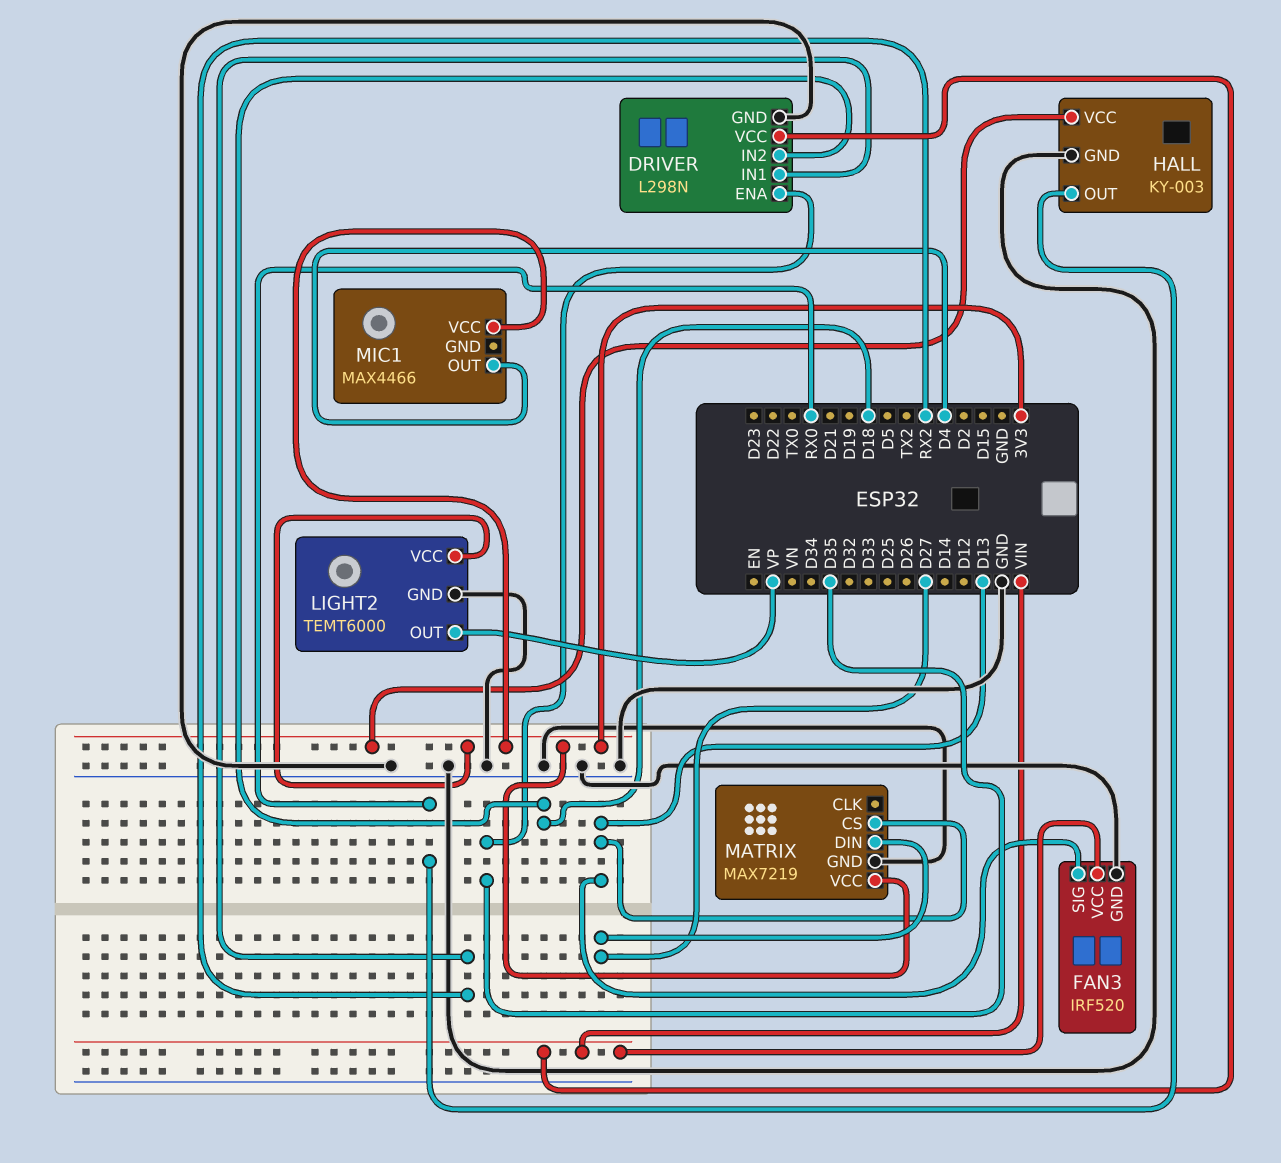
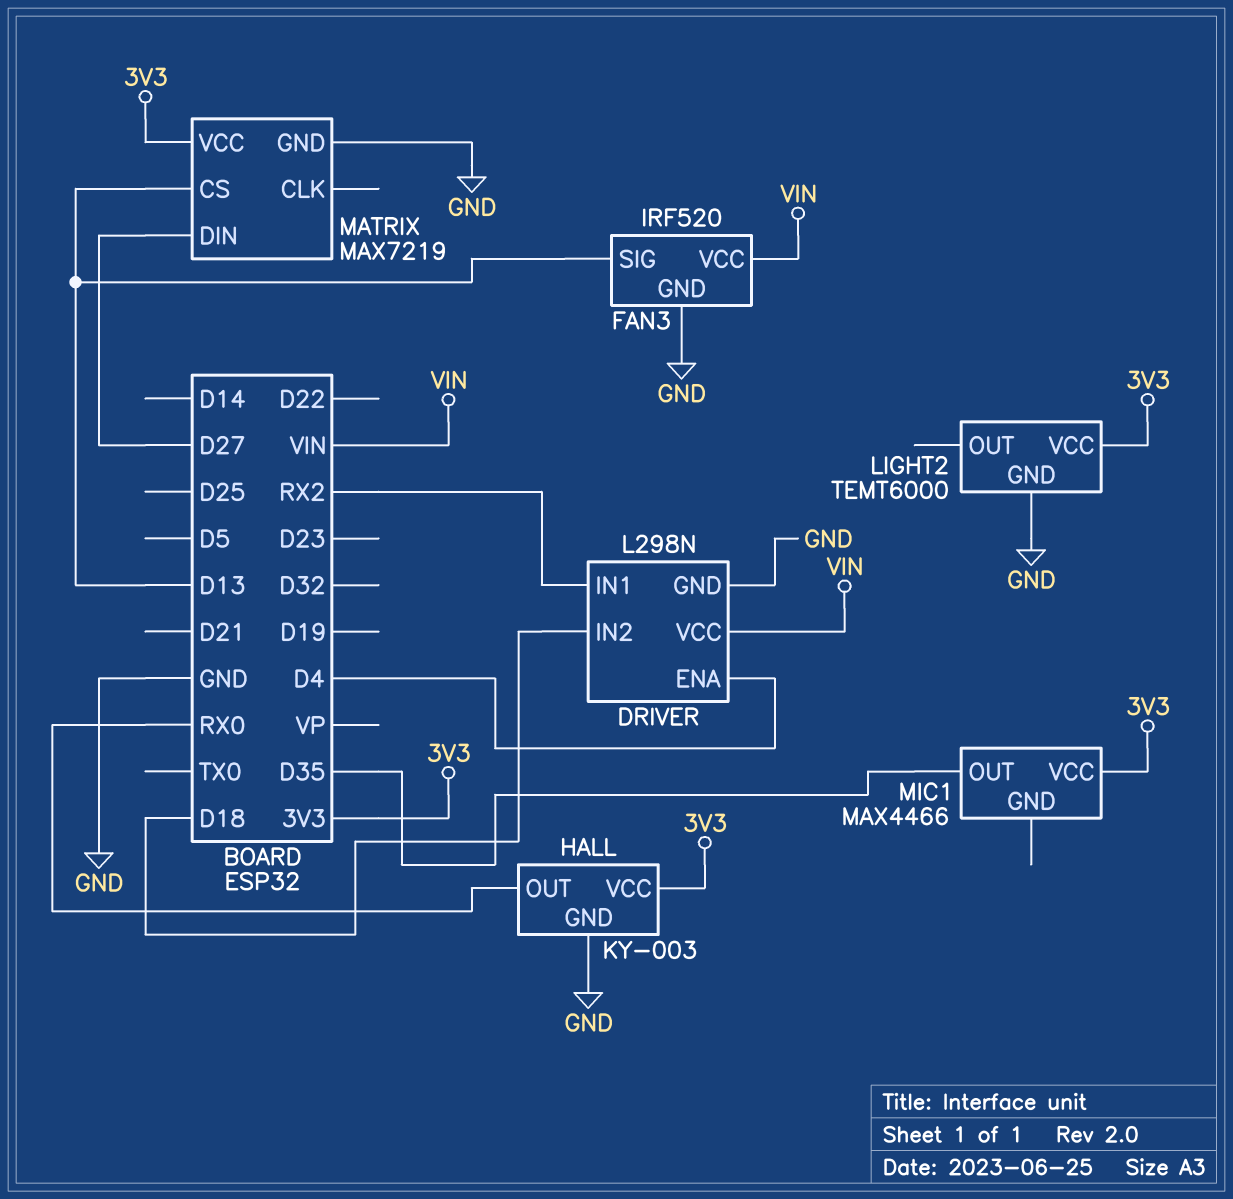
DRIVER pin ENA: D35 -> D4
LIGHT2 pin OUT: VP -> none
MIC1 pin OUT: D4 -> D35

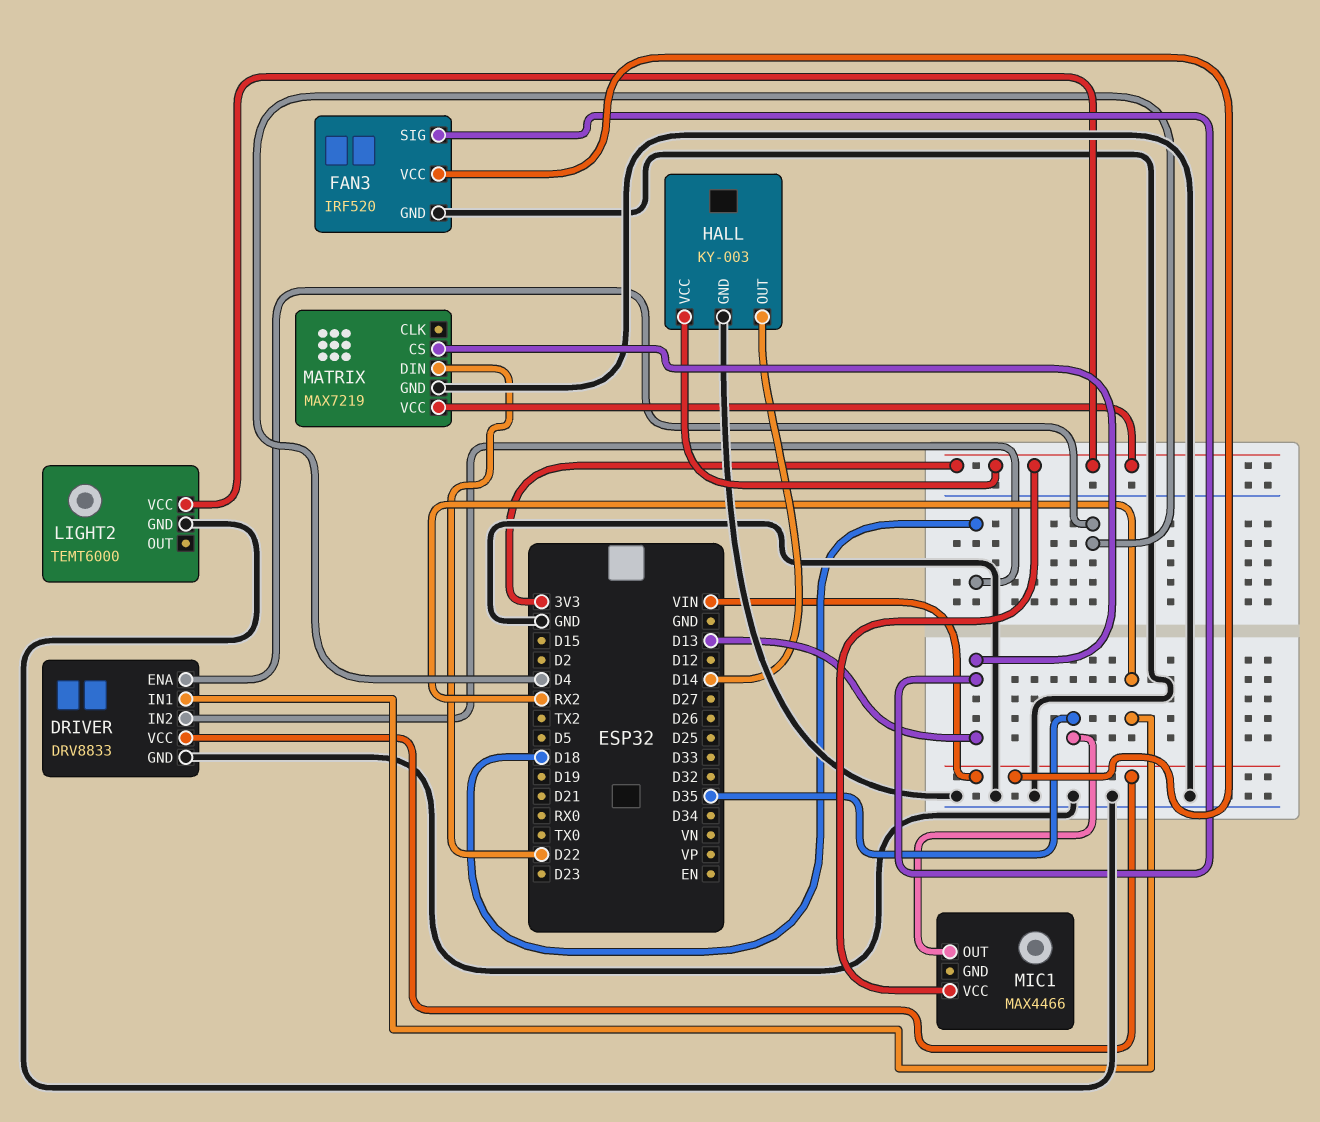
DRIVER: L298N -> DRV8833
HALL pin OUT: RX0 -> D14
MATRIX pin DIN: D27 -> D22

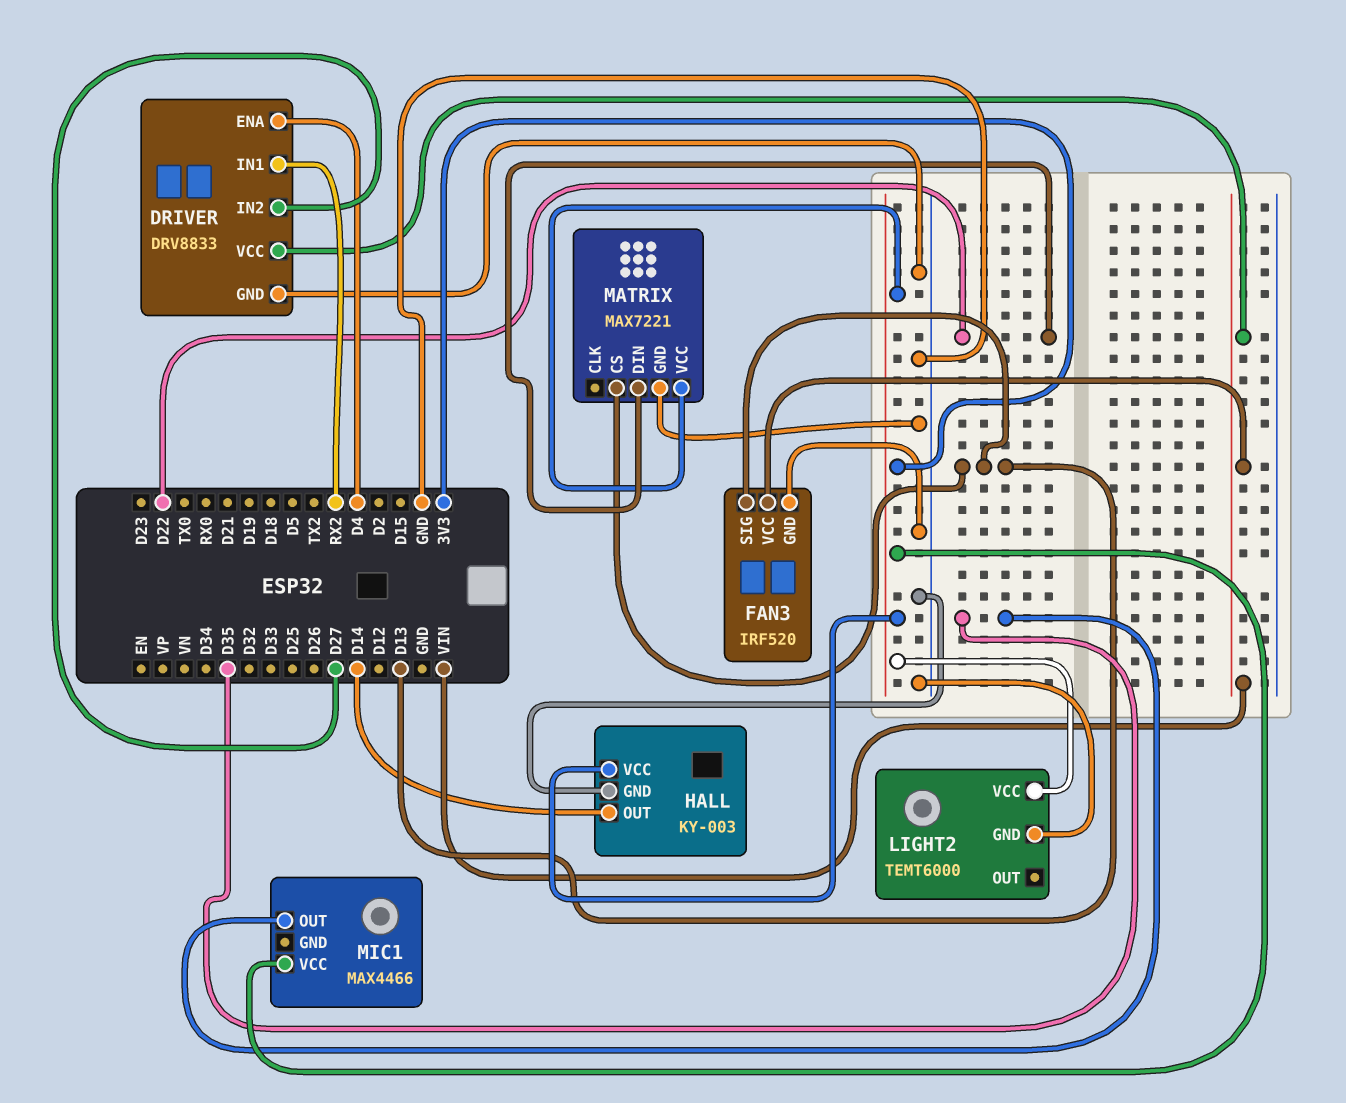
DRIVER pin IN2: D18 -> D27
MATRIX: MAX7219 -> MAX7221

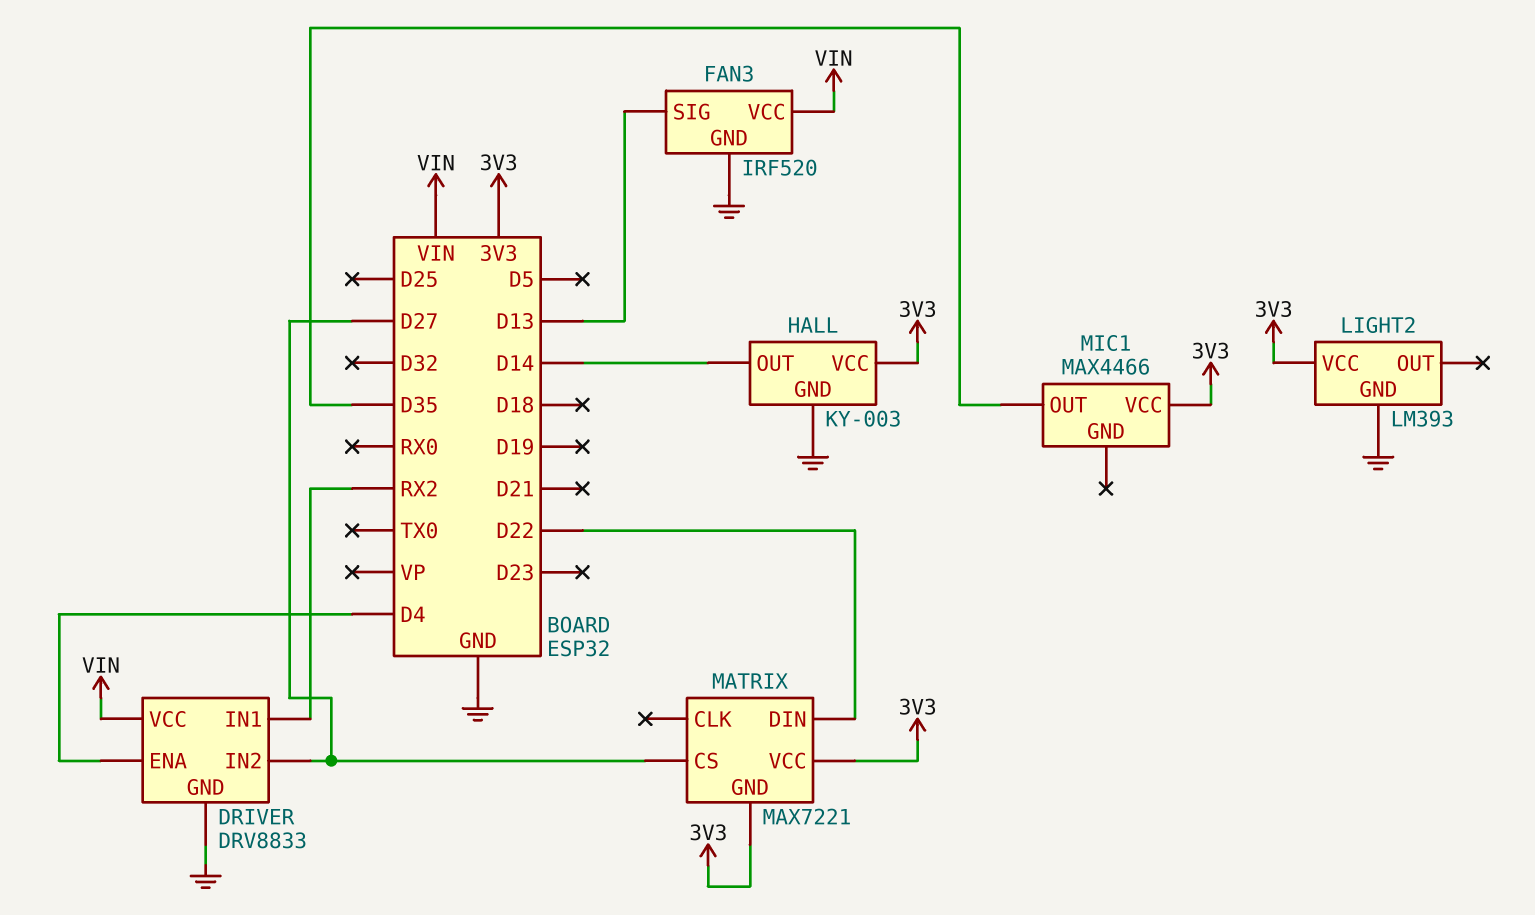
LIGHT2: TEMT6000 -> LM393
MATRIX pin CS: D13 -> D27
MATRIX pin GND: GND -> 3V3

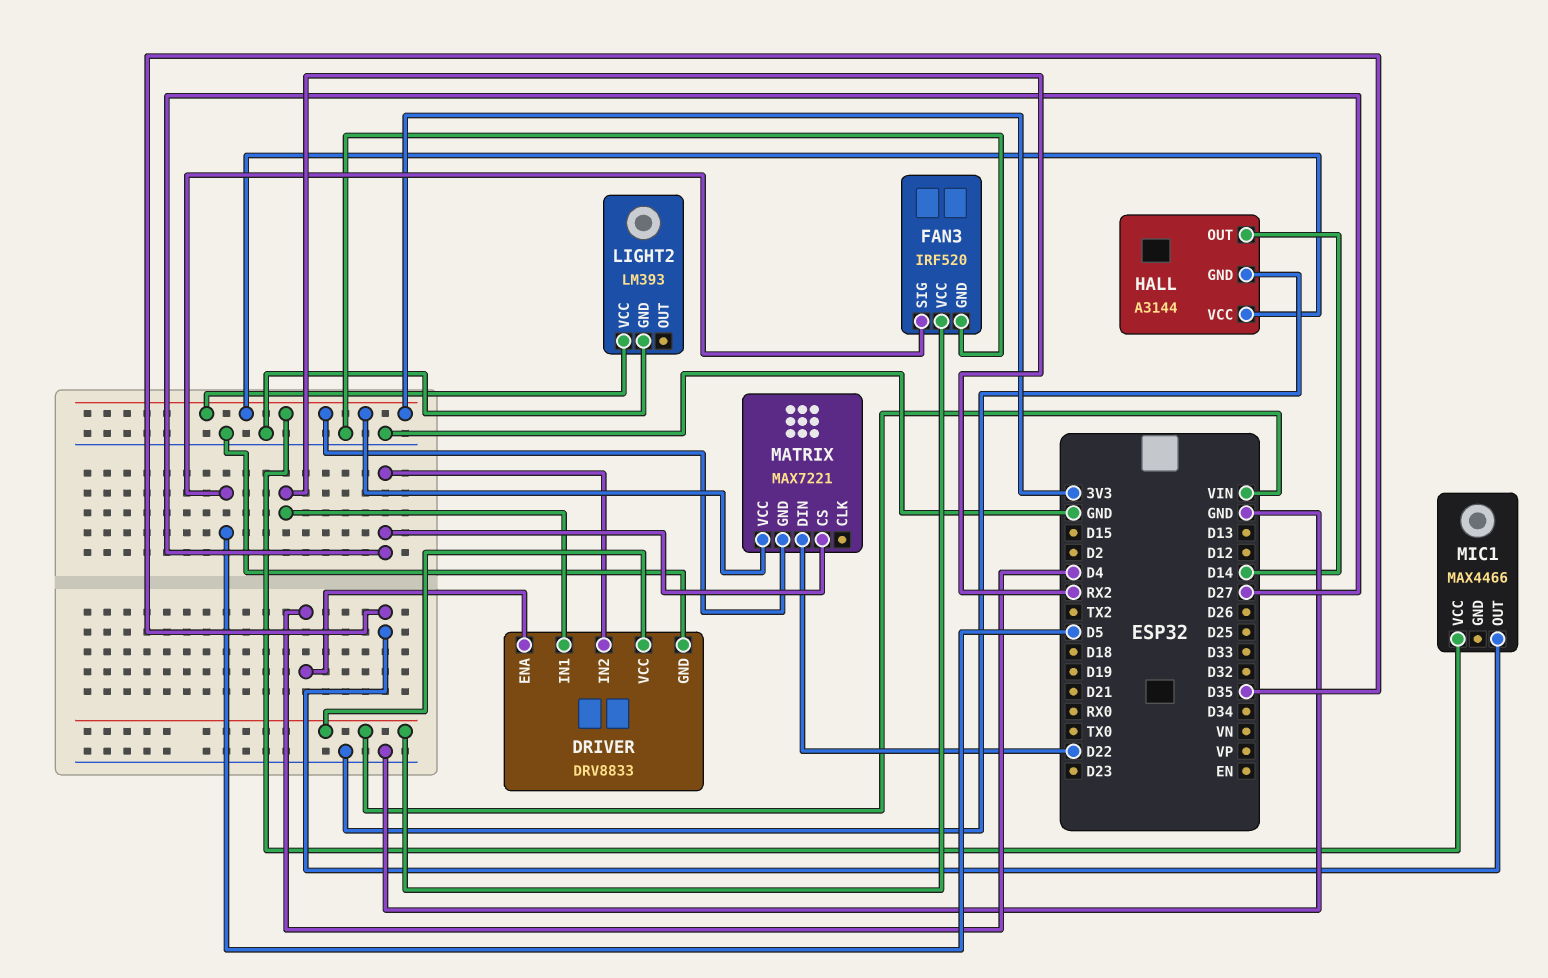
FAN3 pin SIG: D13 -> D5
HALL: KY-003 -> A3144

